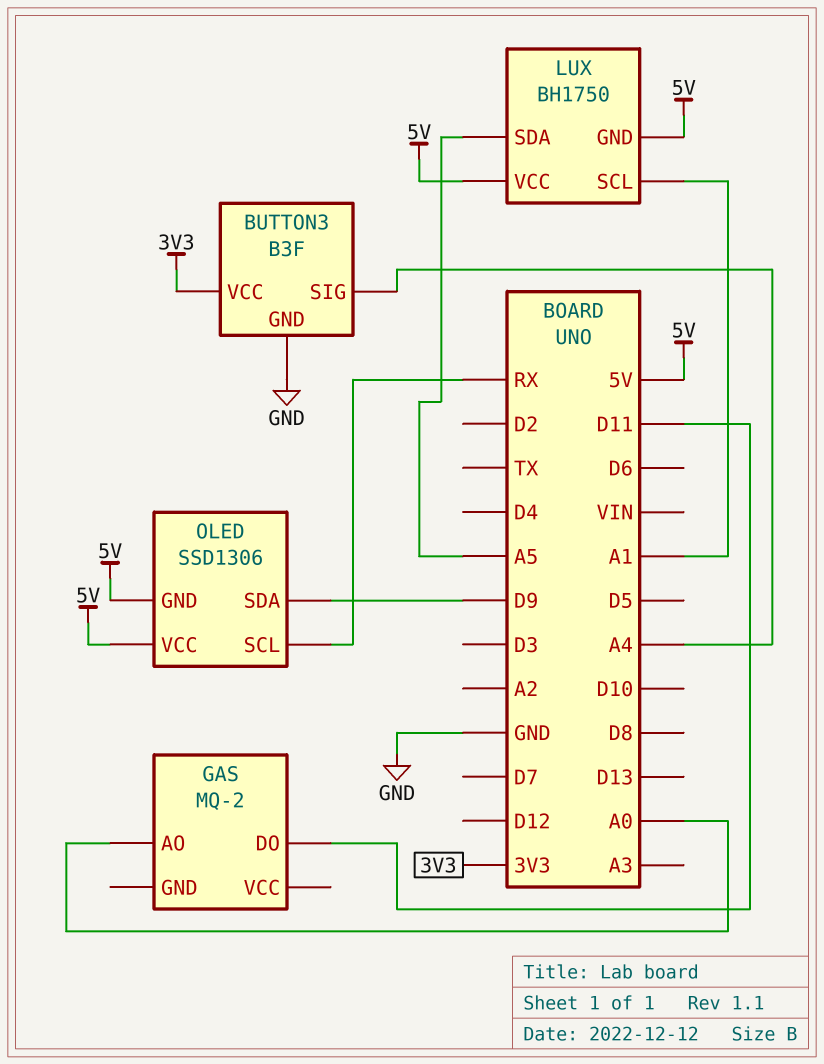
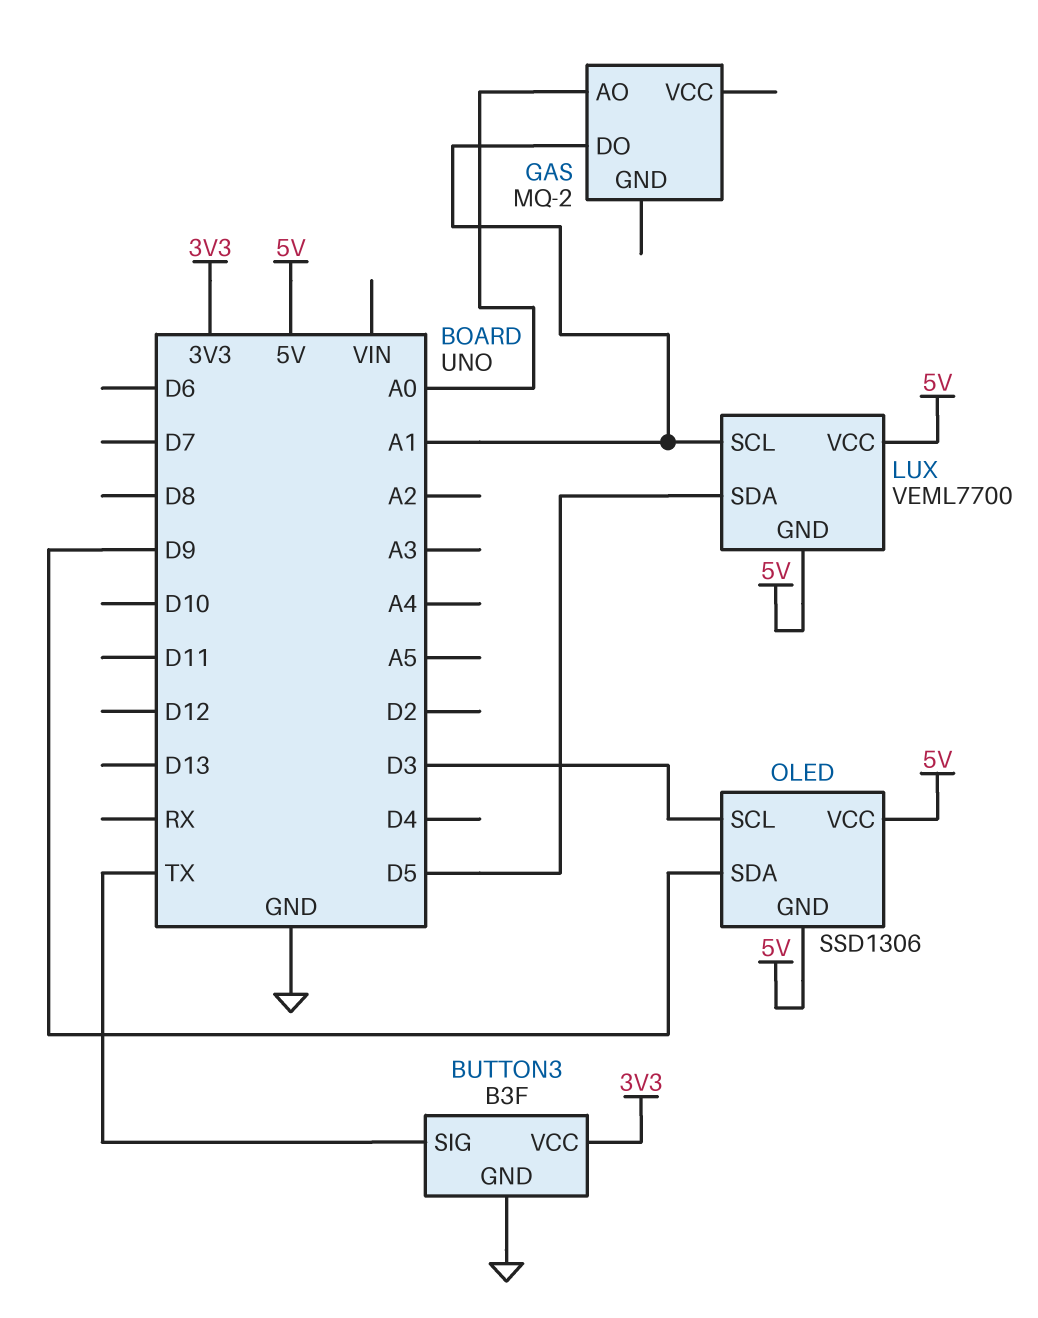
BUTTON3 pin SIG: A4 -> TX
GAS pin DO: D11 -> A1
LUX: BH1750 -> VEML7700
LUX pin SDA: A5 -> D5
OLED pin SCL: RX -> D3

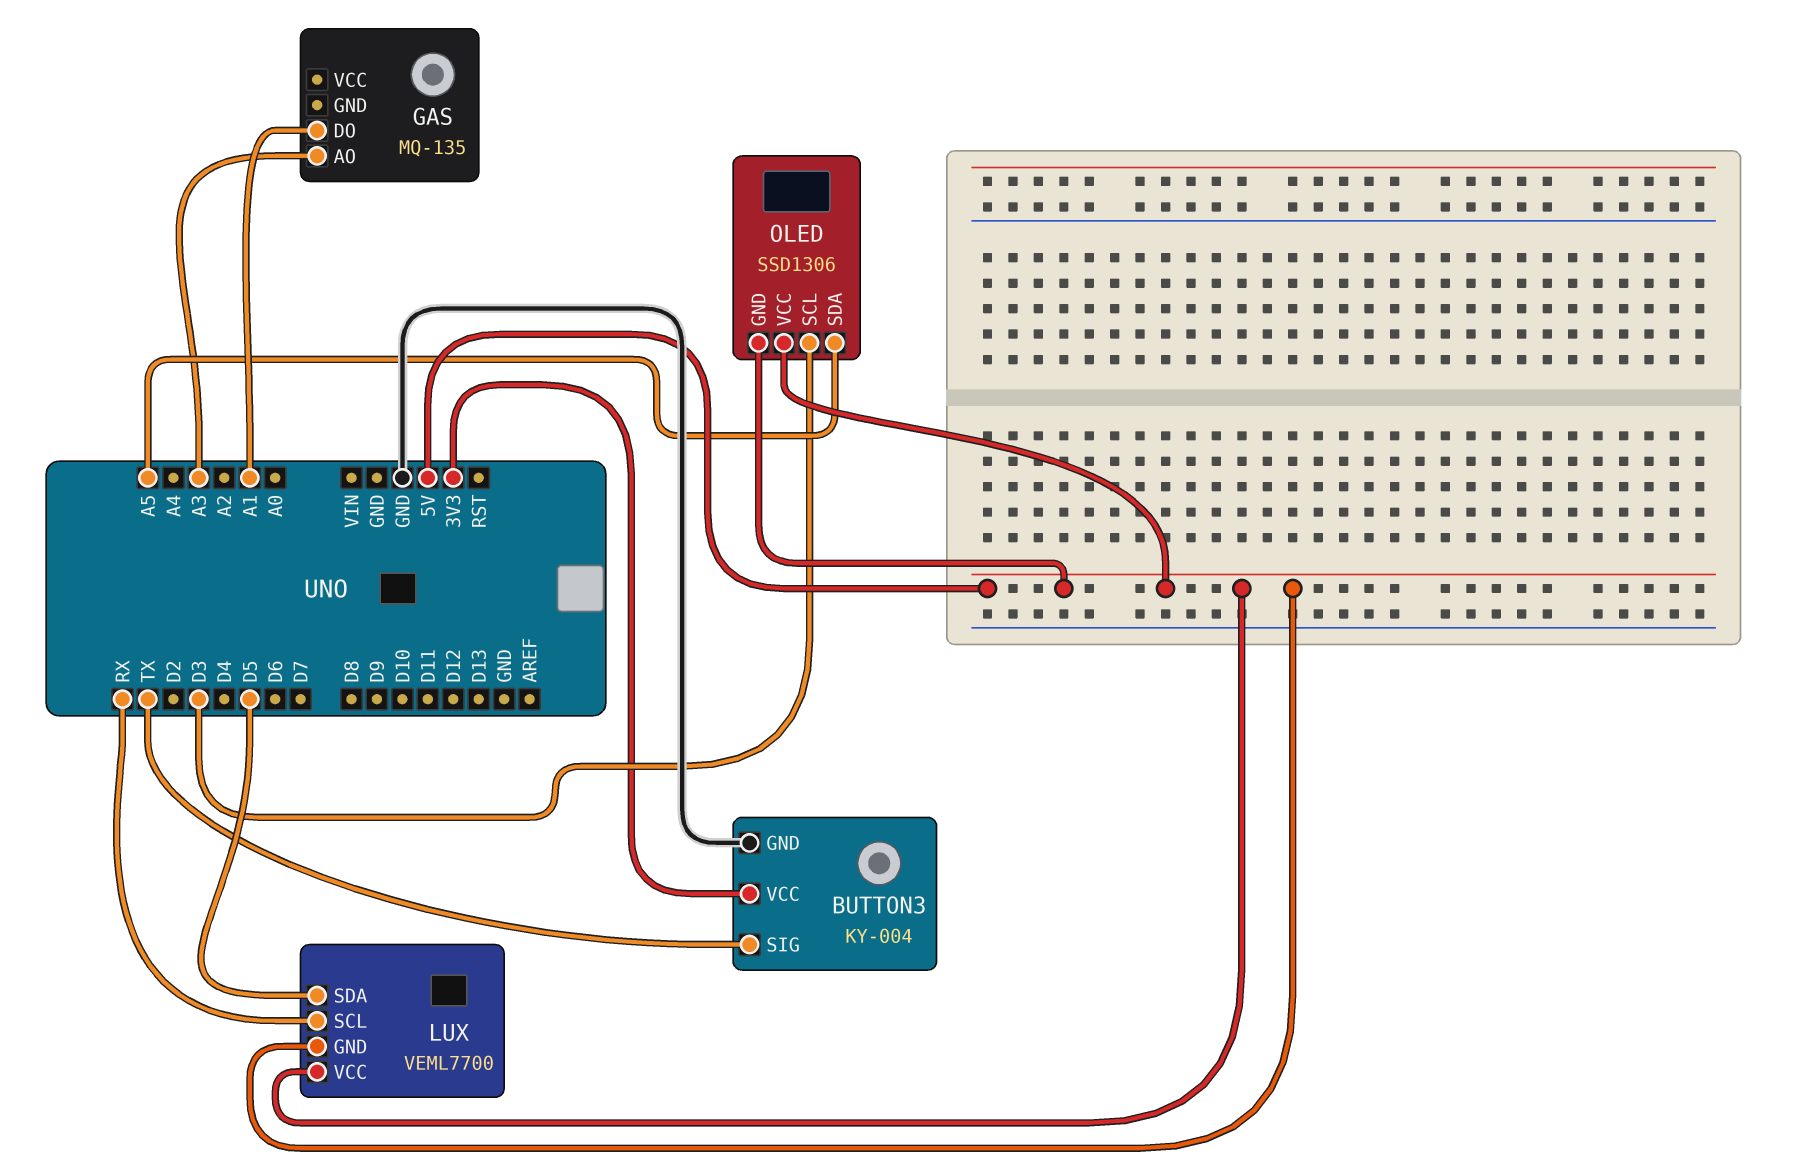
BUTTON3: B3F -> KY-004
GAS: MQ-2 -> MQ-135
GAS pin AO: A0 -> A3
LUX pin SCL: A1 -> RX
OLED pin SDA: D9 -> A5

